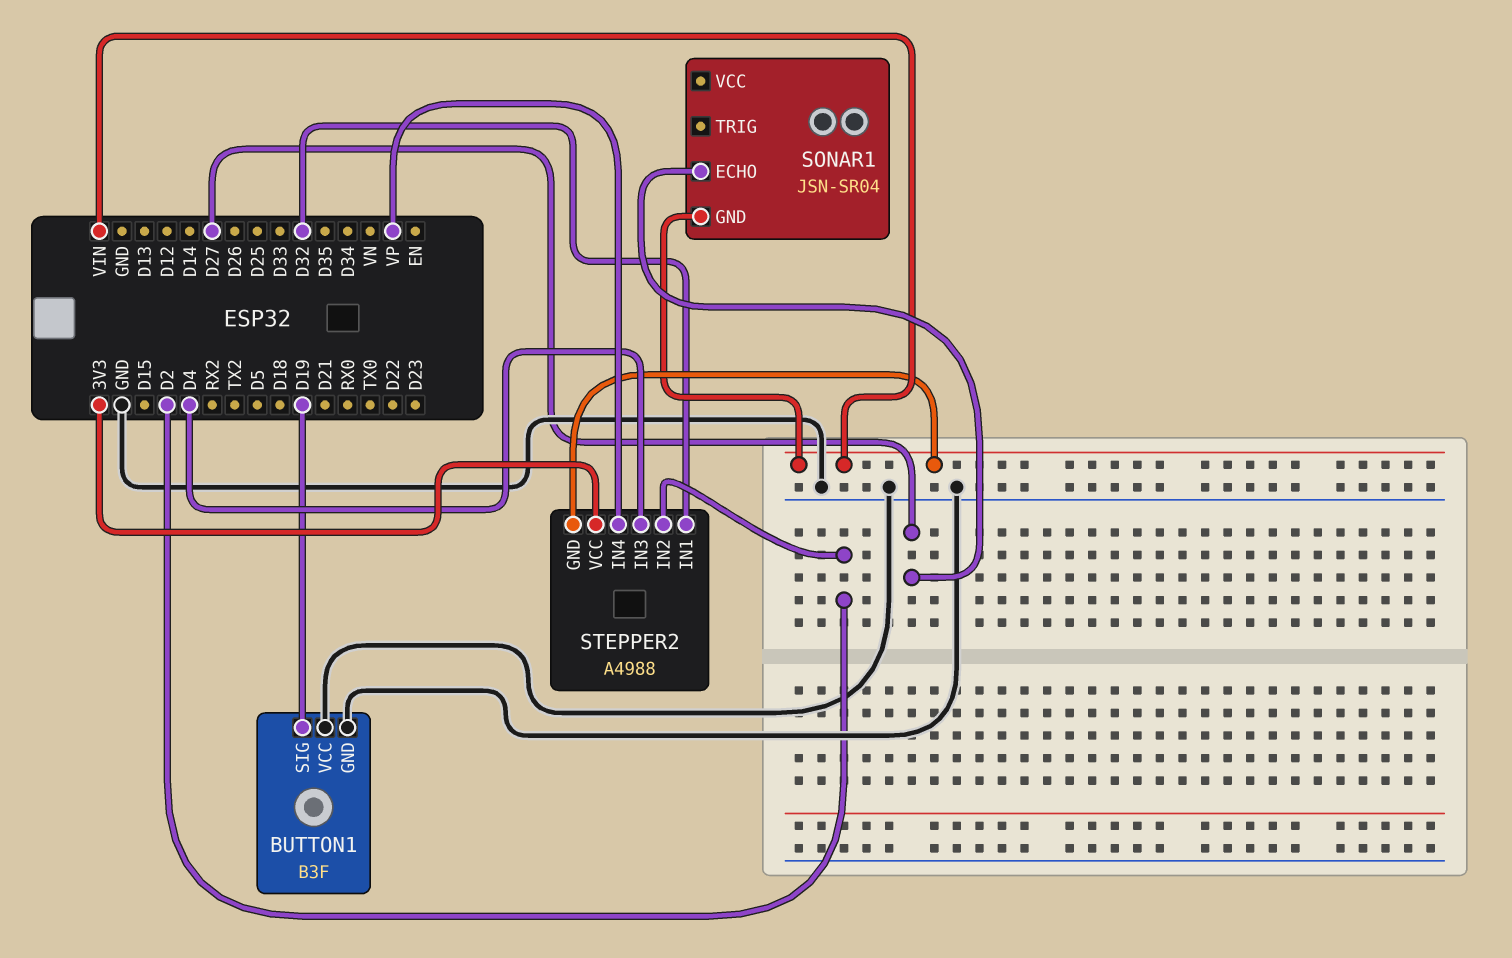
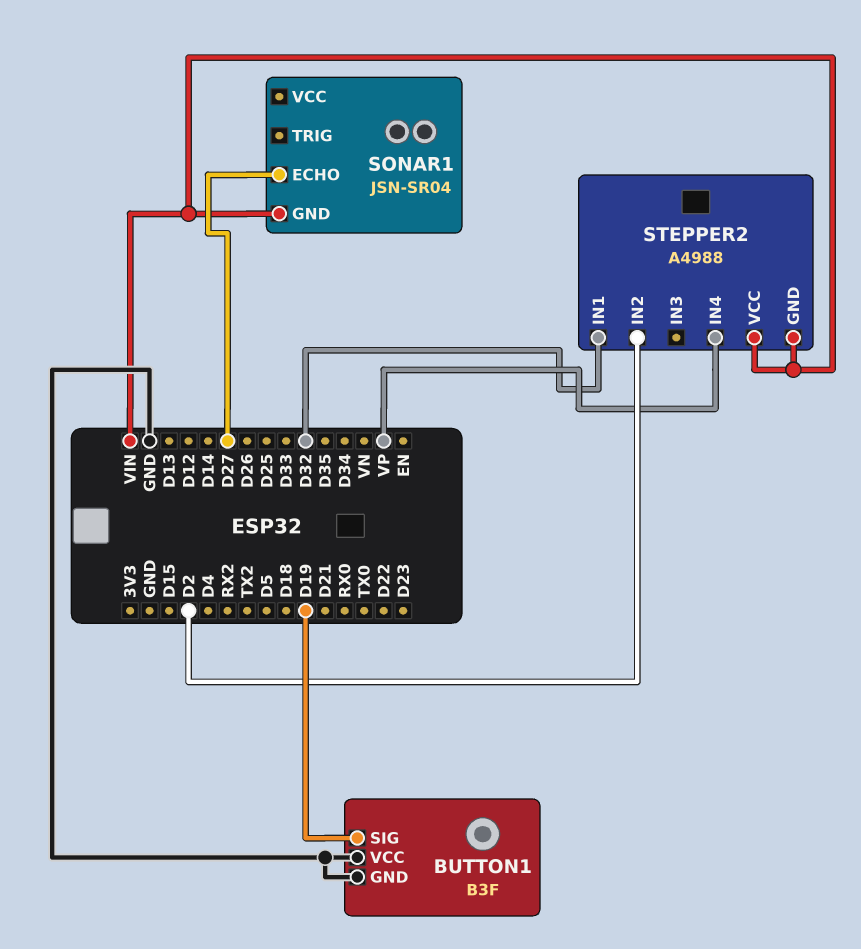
STEPPER2 pin IN3: D4 -> none
STEPPER2 pin VCC: 3V3 -> VIN

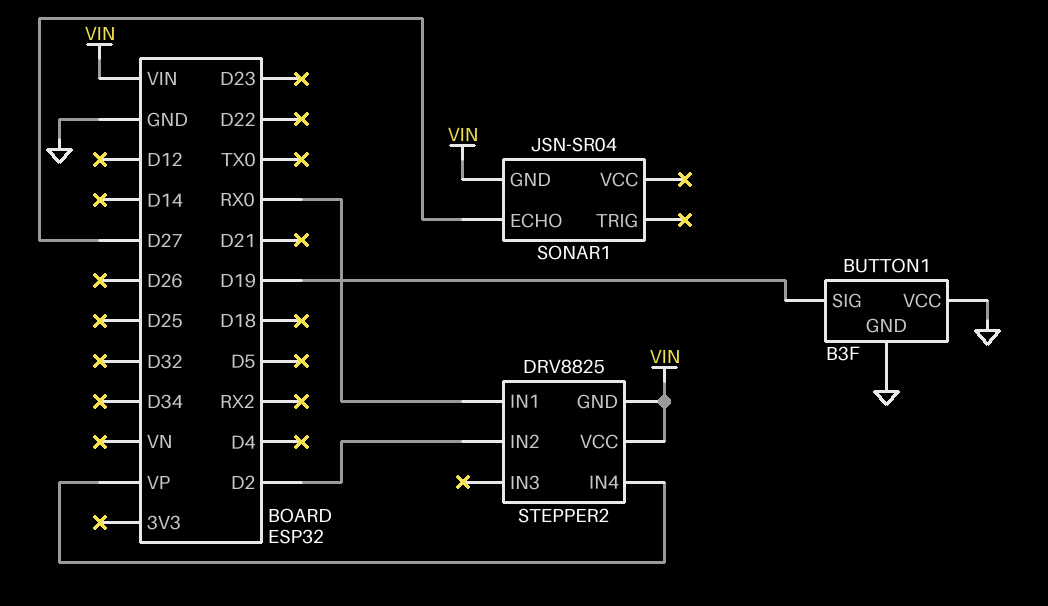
STEPPER2: A4988 -> DRV8825
STEPPER2 pin IN1: D32 -> RX0

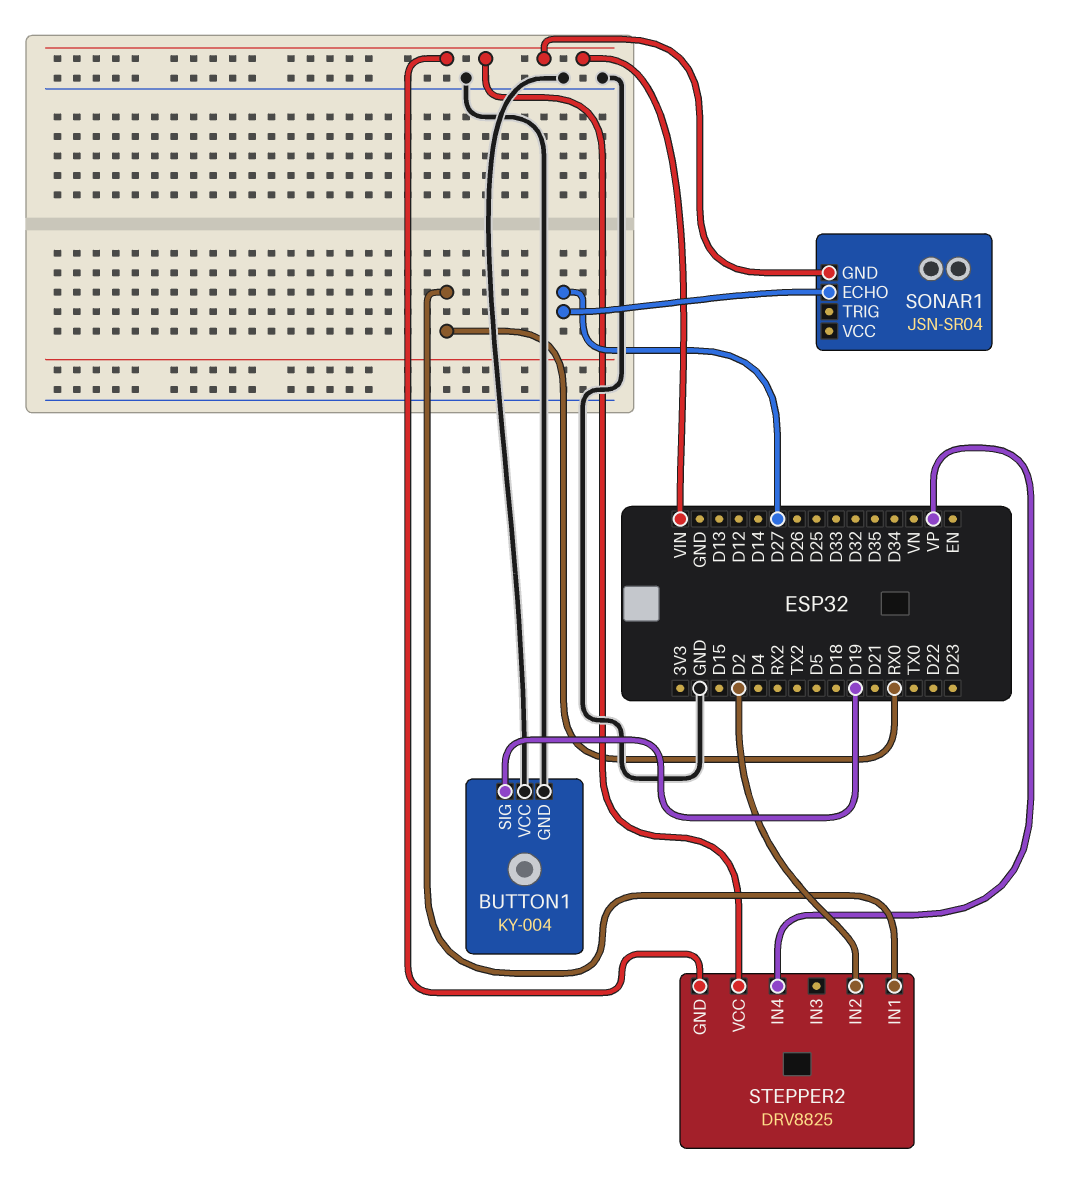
BUTTON1: B3F -> KY-004

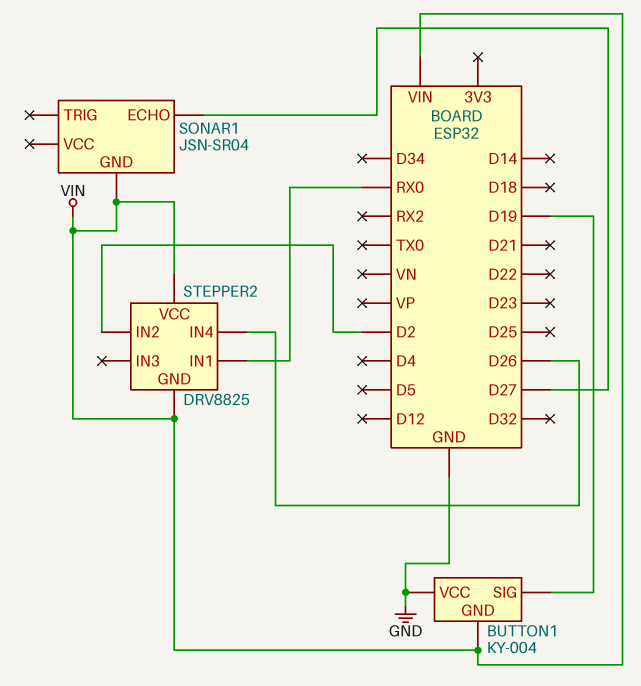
BUTTON1 pin GND: GND -> VIN
STEPPER2 pin IN4: VP -> D26

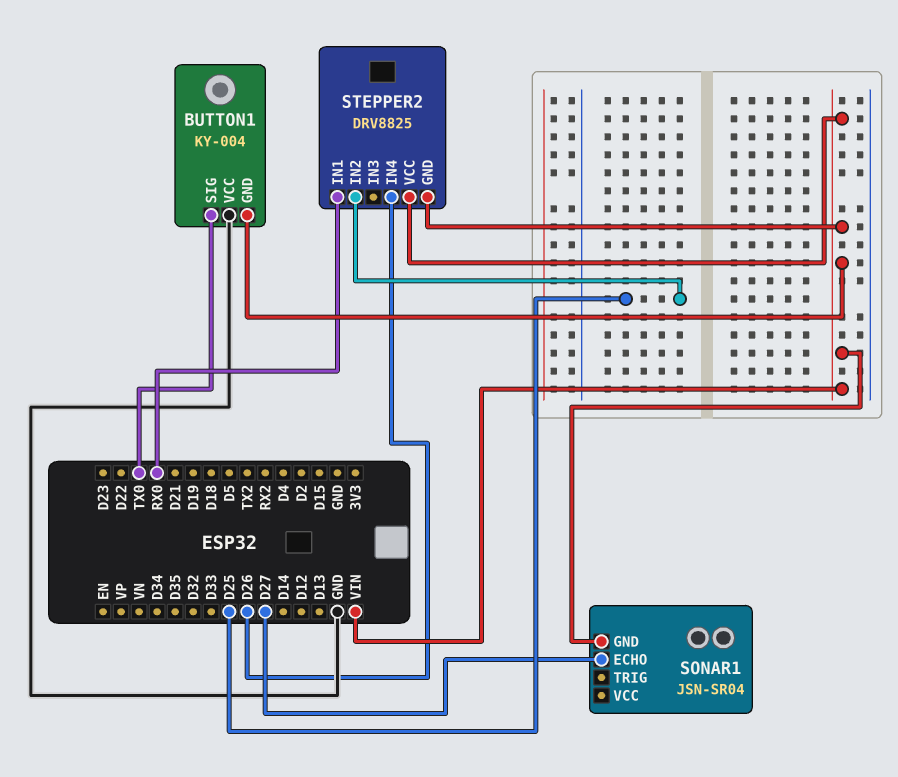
BUTTON1 pin SIG: D19 -> TX0
STEPPER2 pin IN2: D2 -> D25

